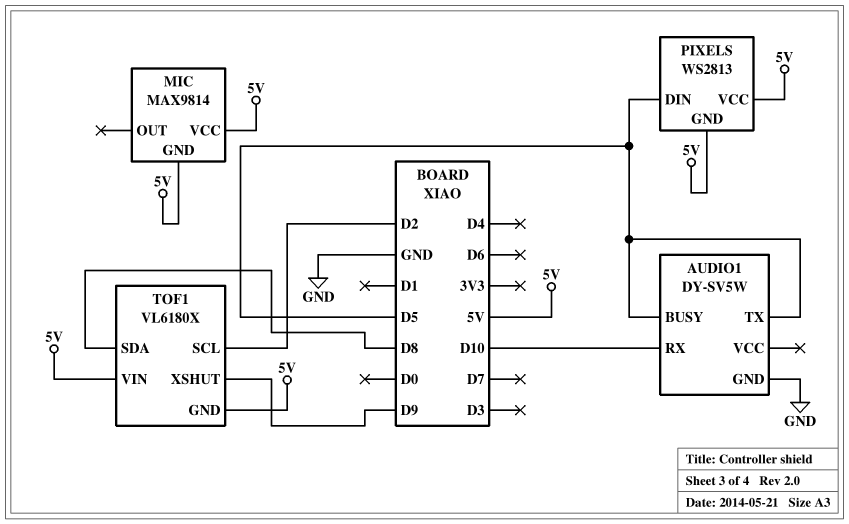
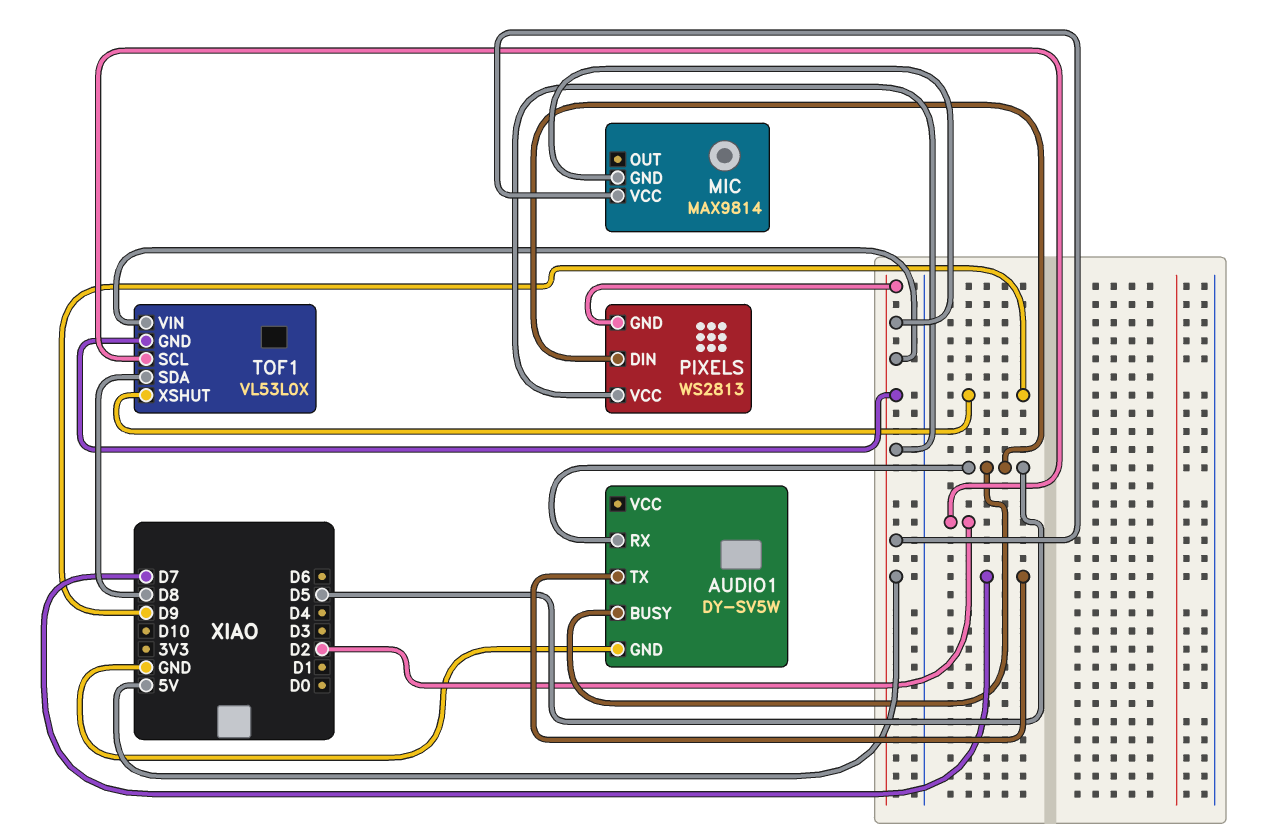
AUDIO1 pin RX: D10 -> D5
AUDIO1 pin TX: D5 -> D7
TOF1: VL6180X -> VL53L0X

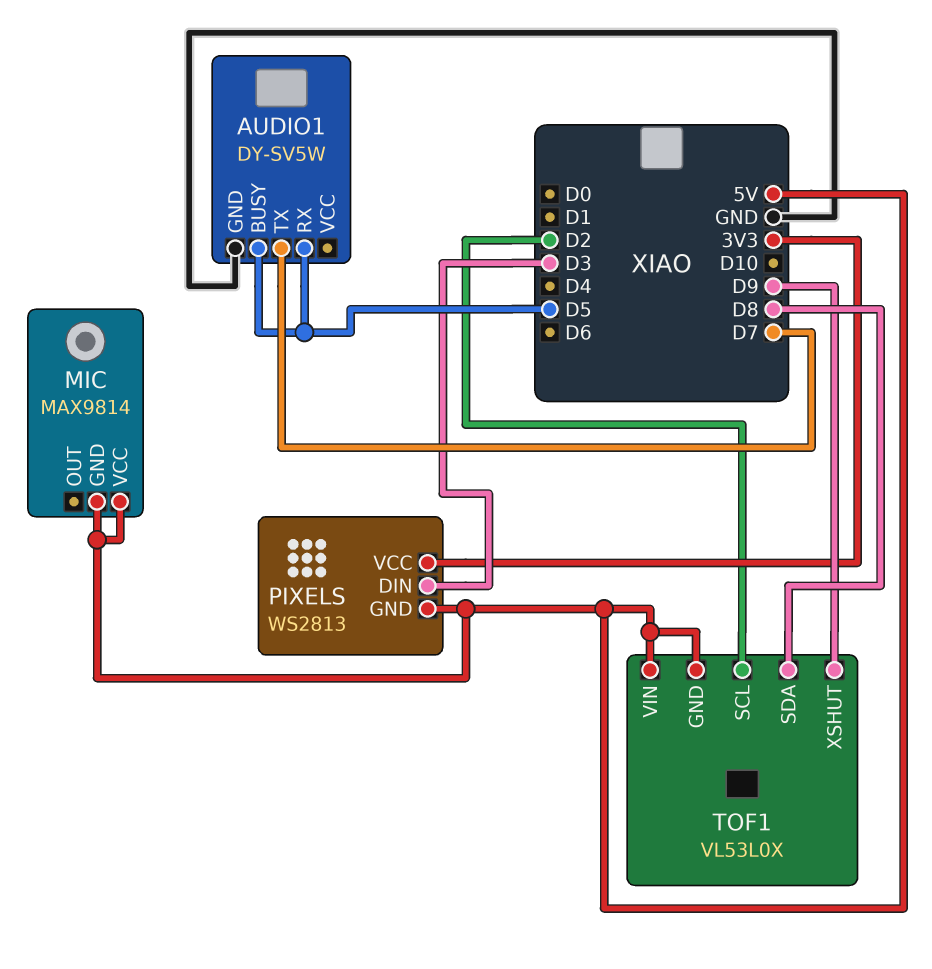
PIXELS pin DIN: D5 -> D3
PIXELS pin VCC: 5V -> 3V3

